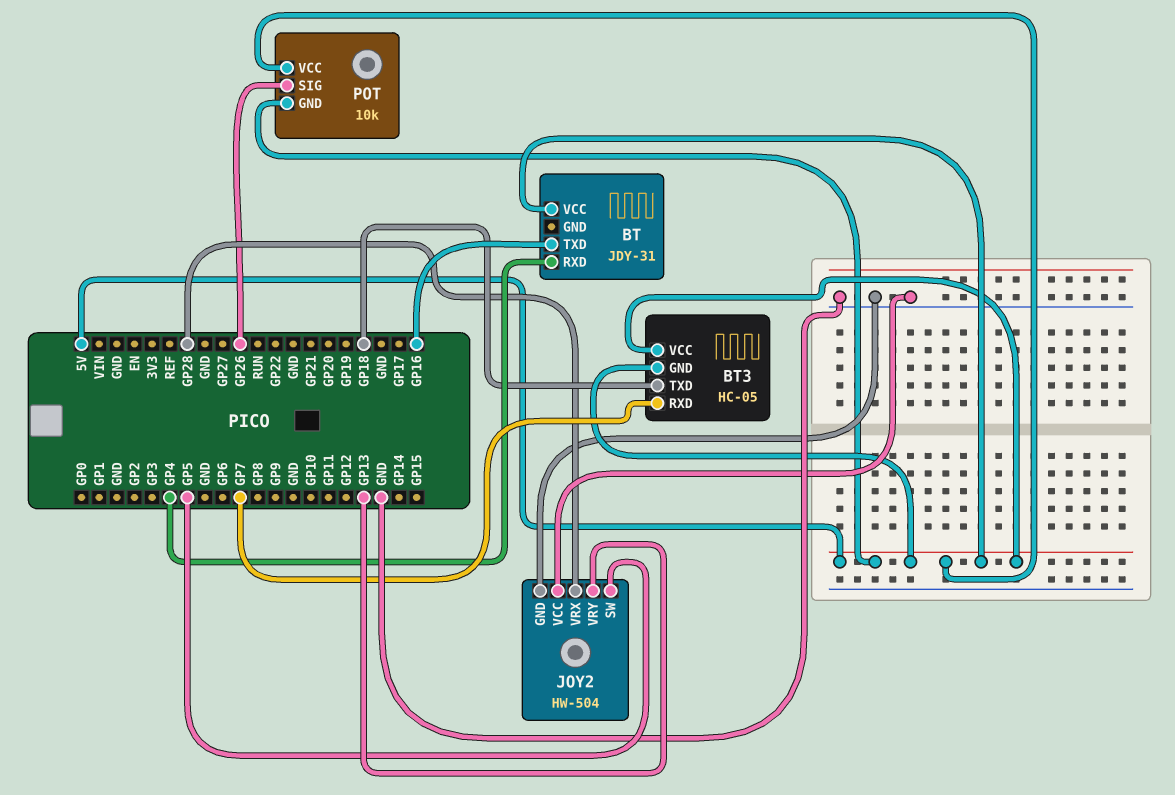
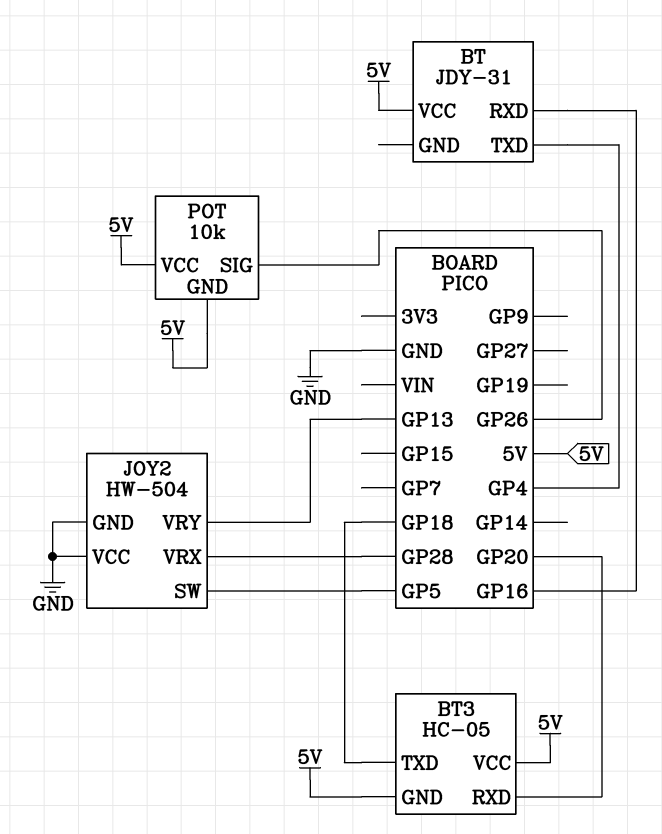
BT pin RXD: GP4 -> GP16
BT pin TXD: GP16 -> GP4
BT3 pin RXD: GP7 -> GP20

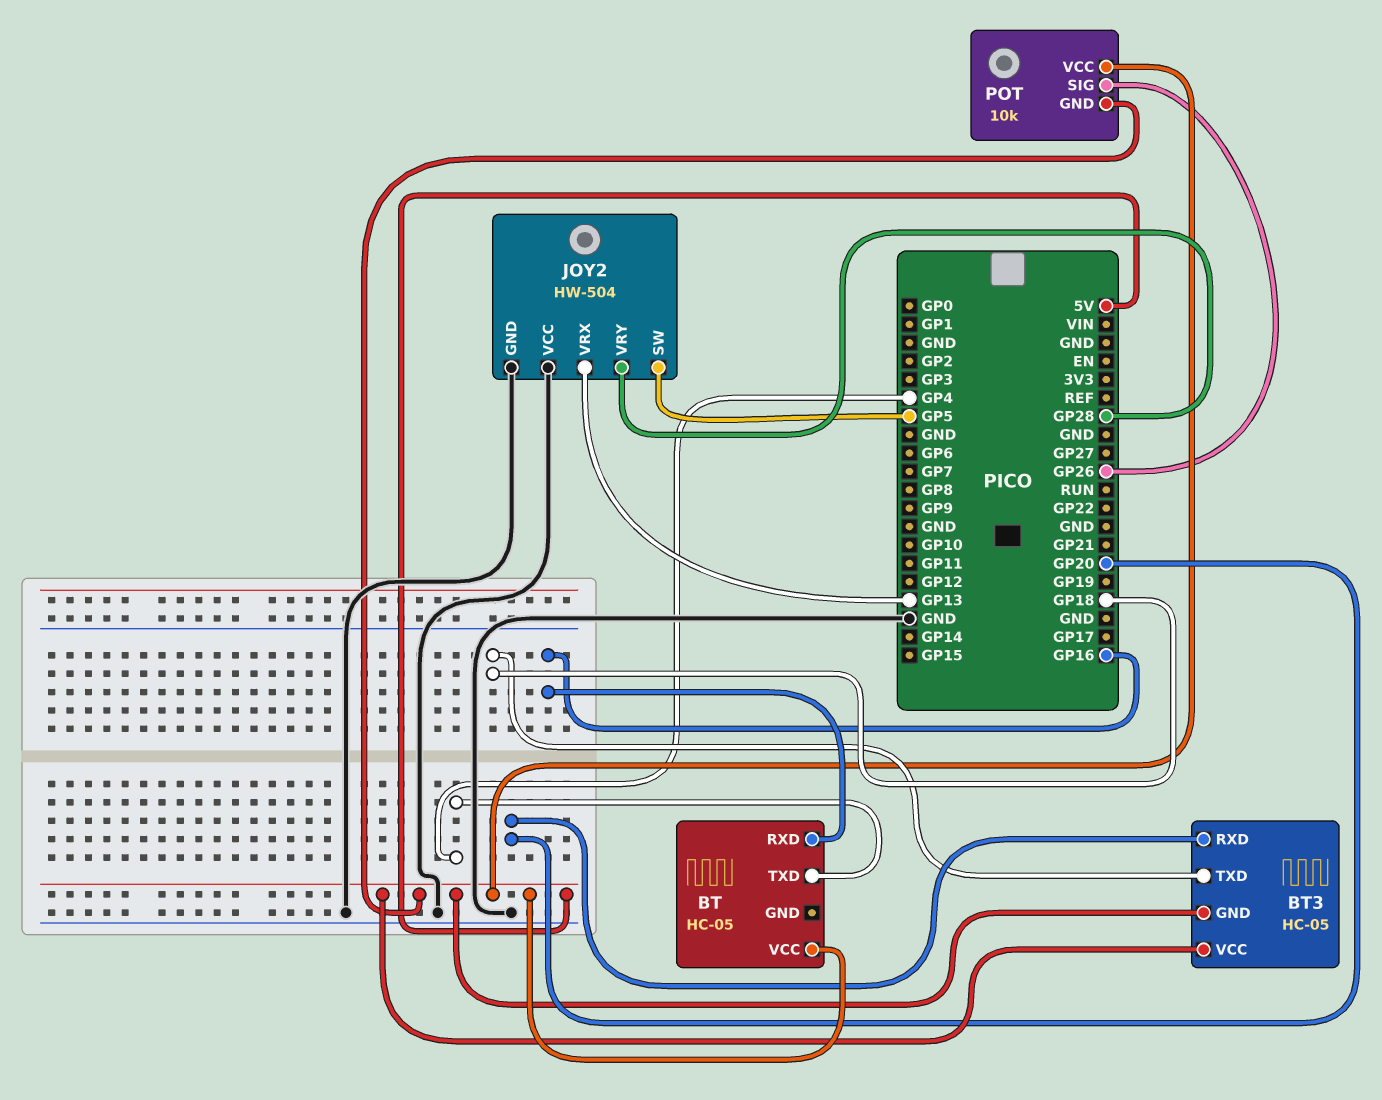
BT: JDY-31 -> HC-05
JOY2 pin VRX: GP28 -> GP13
JOY2 pin VRY: GP13 -> GP28

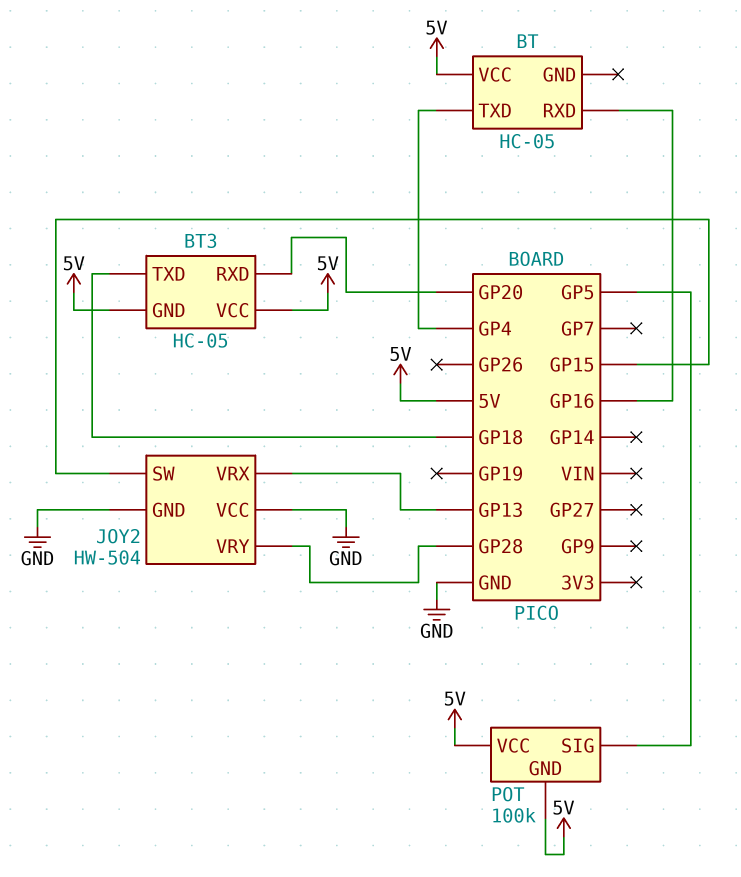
JOY2 pin SW: GP5 -> GP15
POT: 10k -> 100k
POT pin SIG: GP26 -> GP5

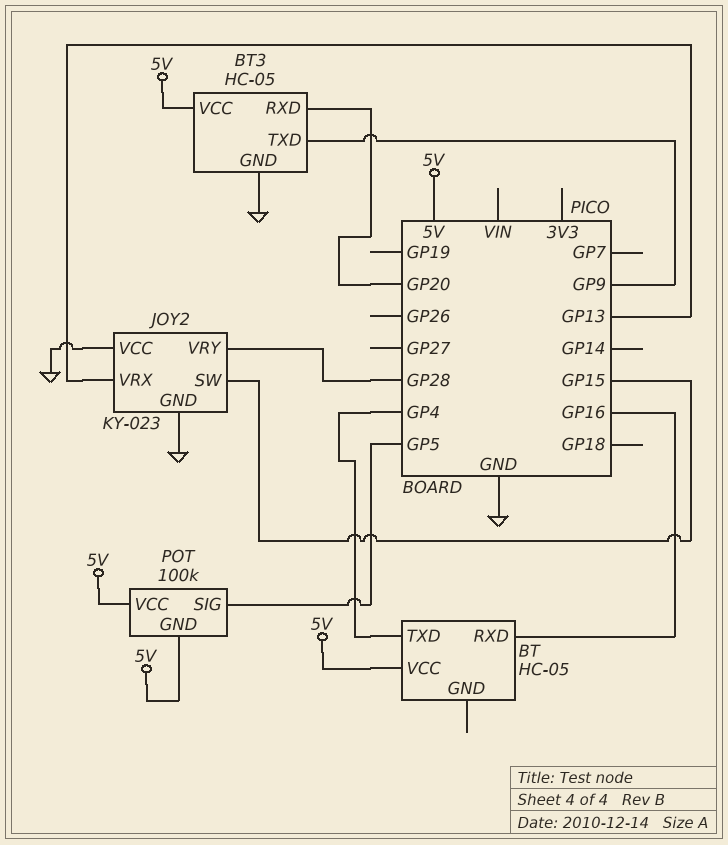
BT3 pin GND: 5V -> GND
BT3 pin TXD: GP18 -> GP9
JOY2: HW-504 -> KY-023

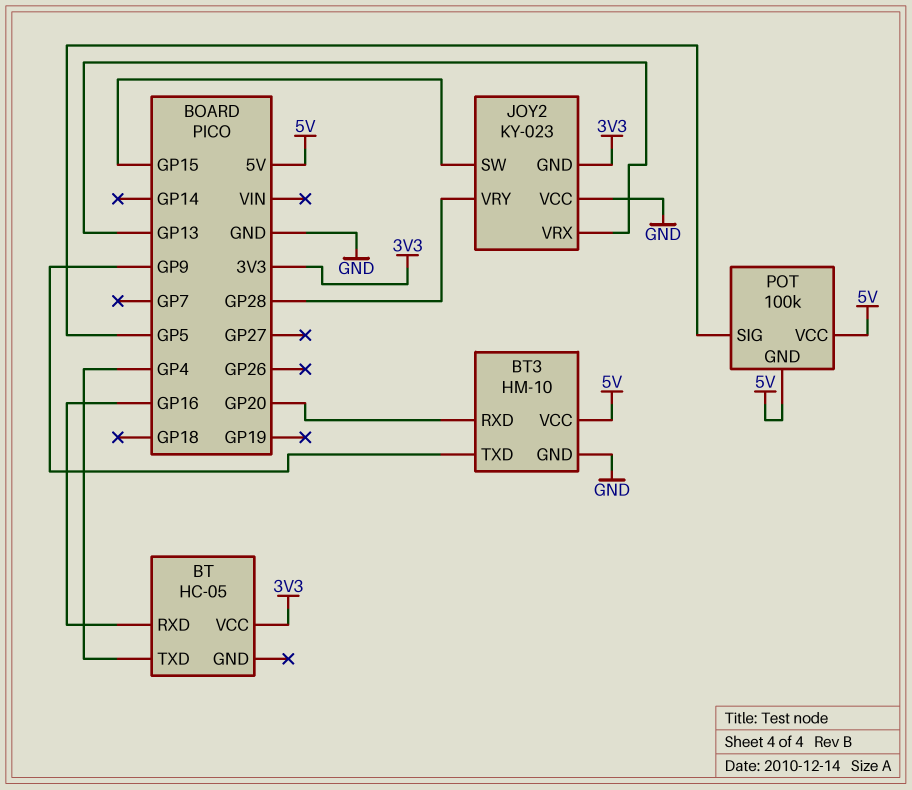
BT pin VCC: 5V -> 3V3
BT3: HC-05 -> HM-10
JOY2 pin GND: GND -> 3V3

